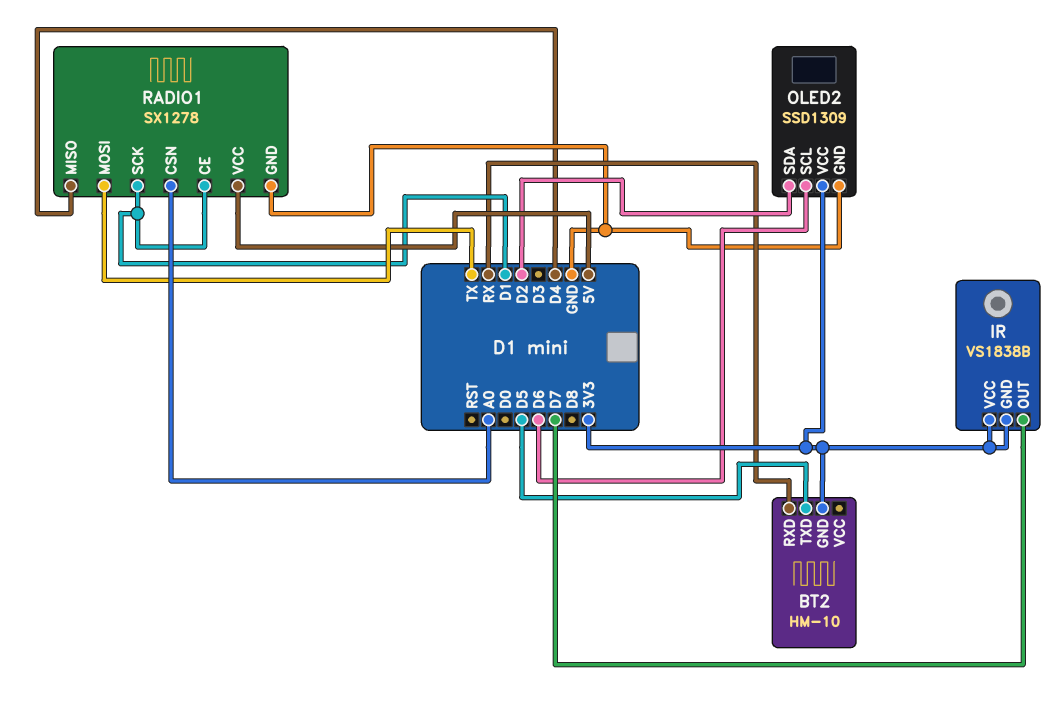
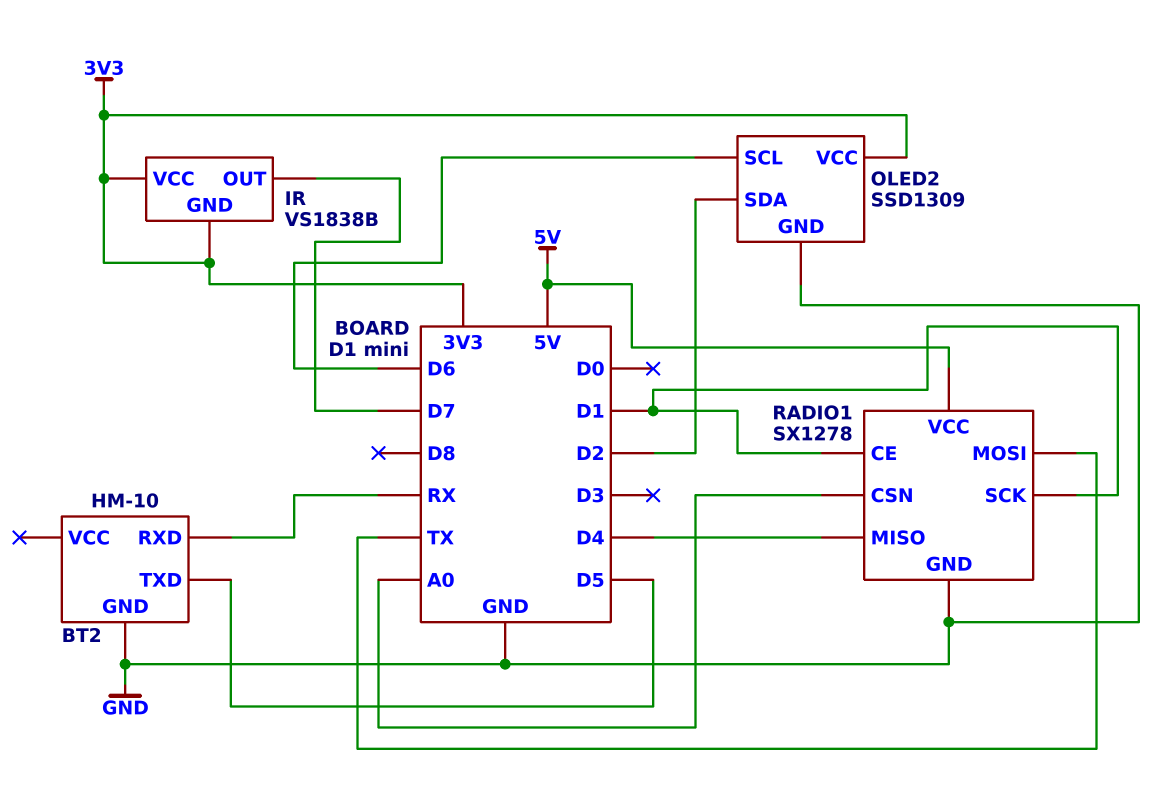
BT2 pin GND: 3V3 -> GND

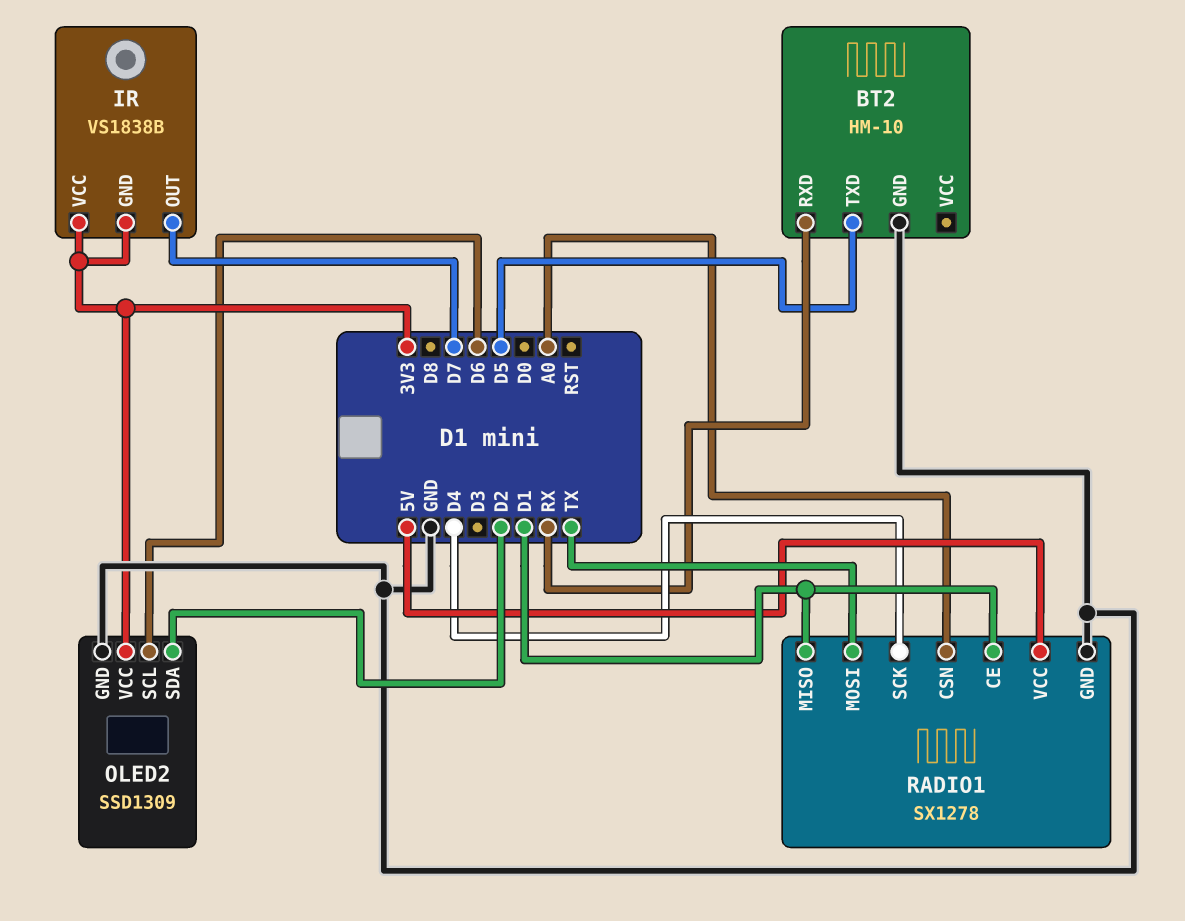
RADIO1 pin MISO: D4 -> D1
RADIO1 pin SCK: D1 -> D4

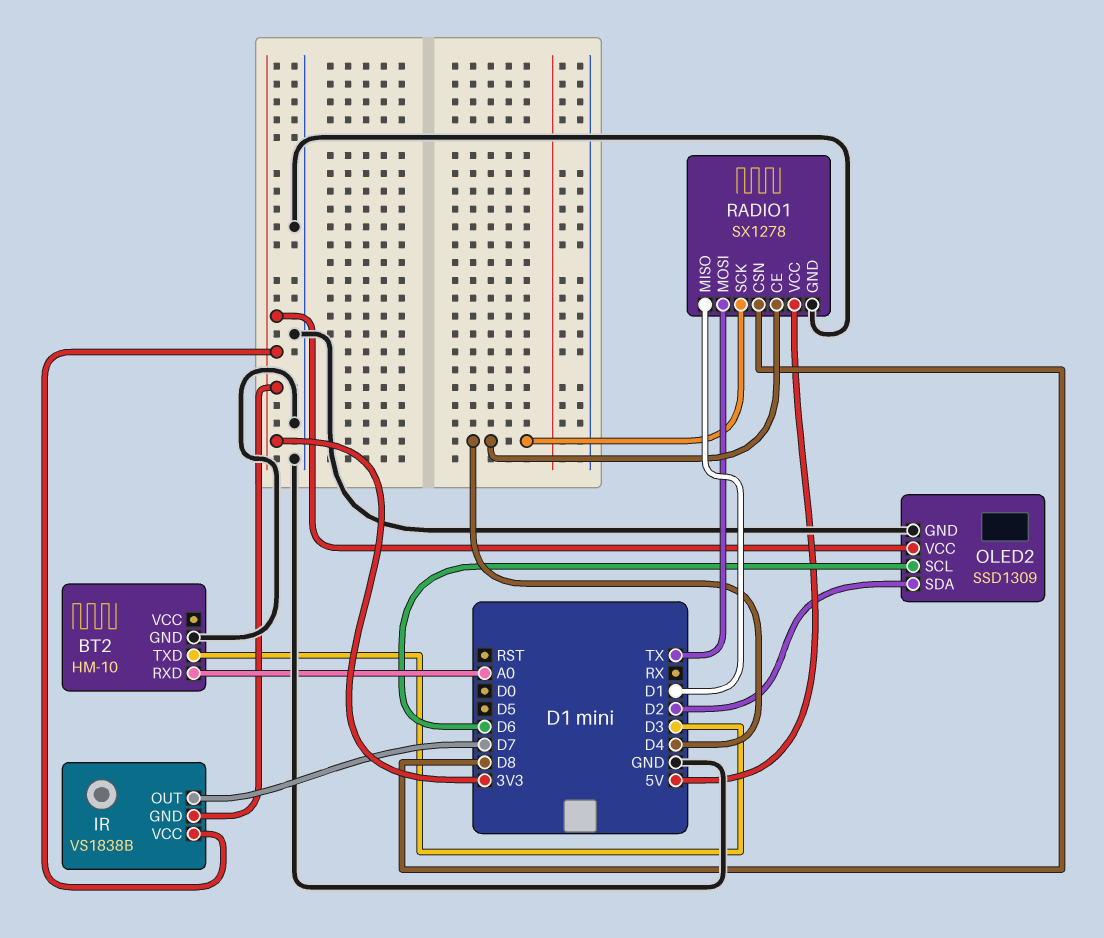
BT2 pin RXD: RX -> A0
BT2 pin TXD: D5 -> D3
RADIO1 pin CE: D1 -> D4
RADIO1 pin CSN: A0 -> D8

